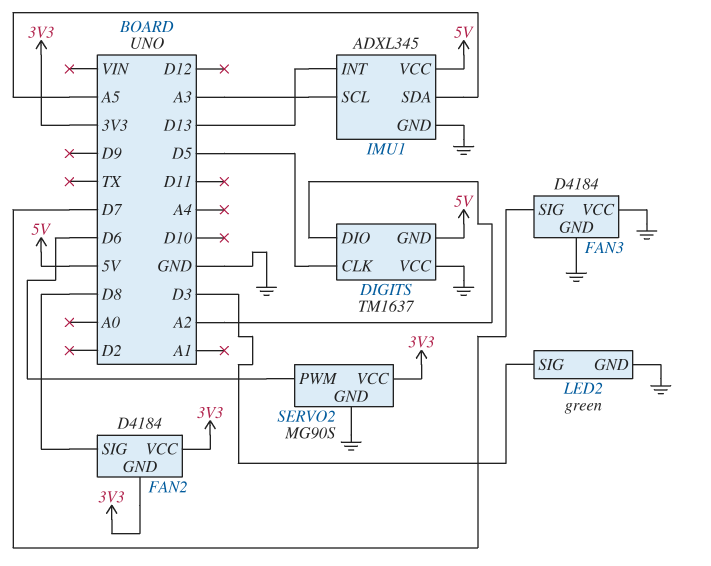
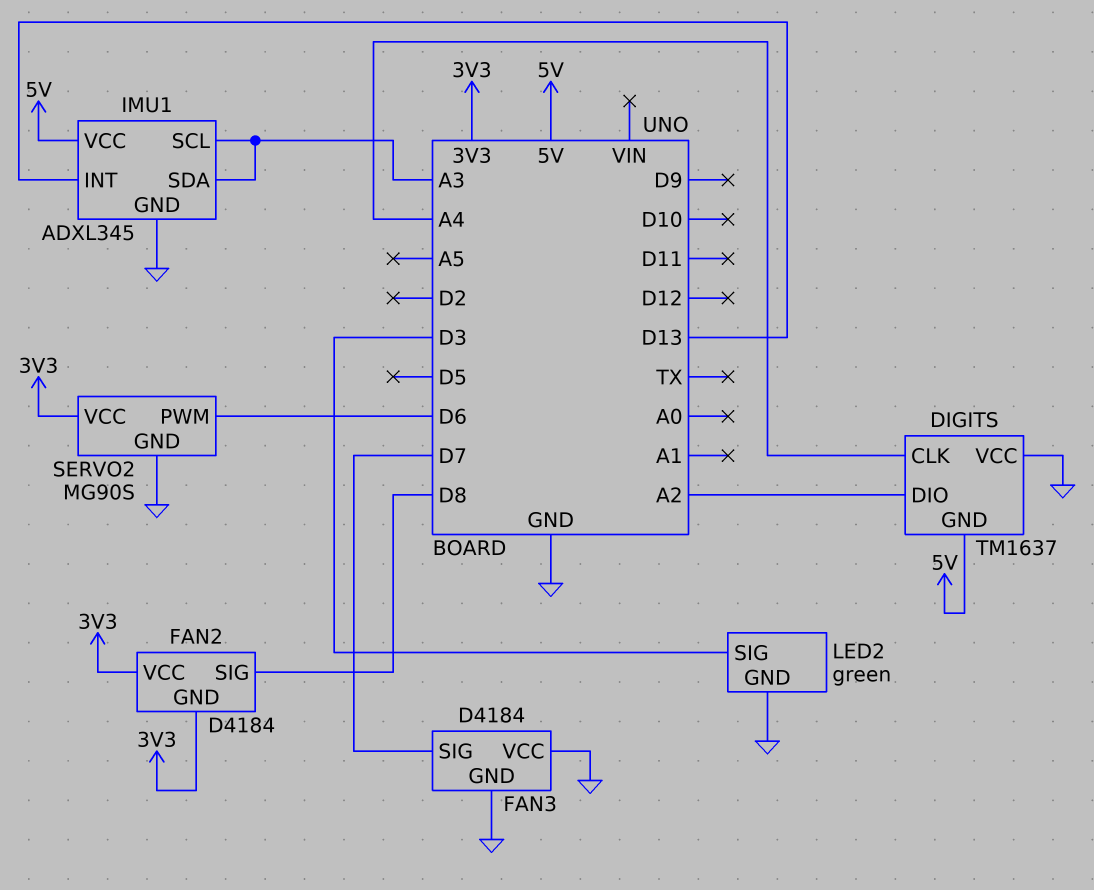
DIGITS pin CLK: D5 -> A4
IMU1 pin SDA: A5 -> A3

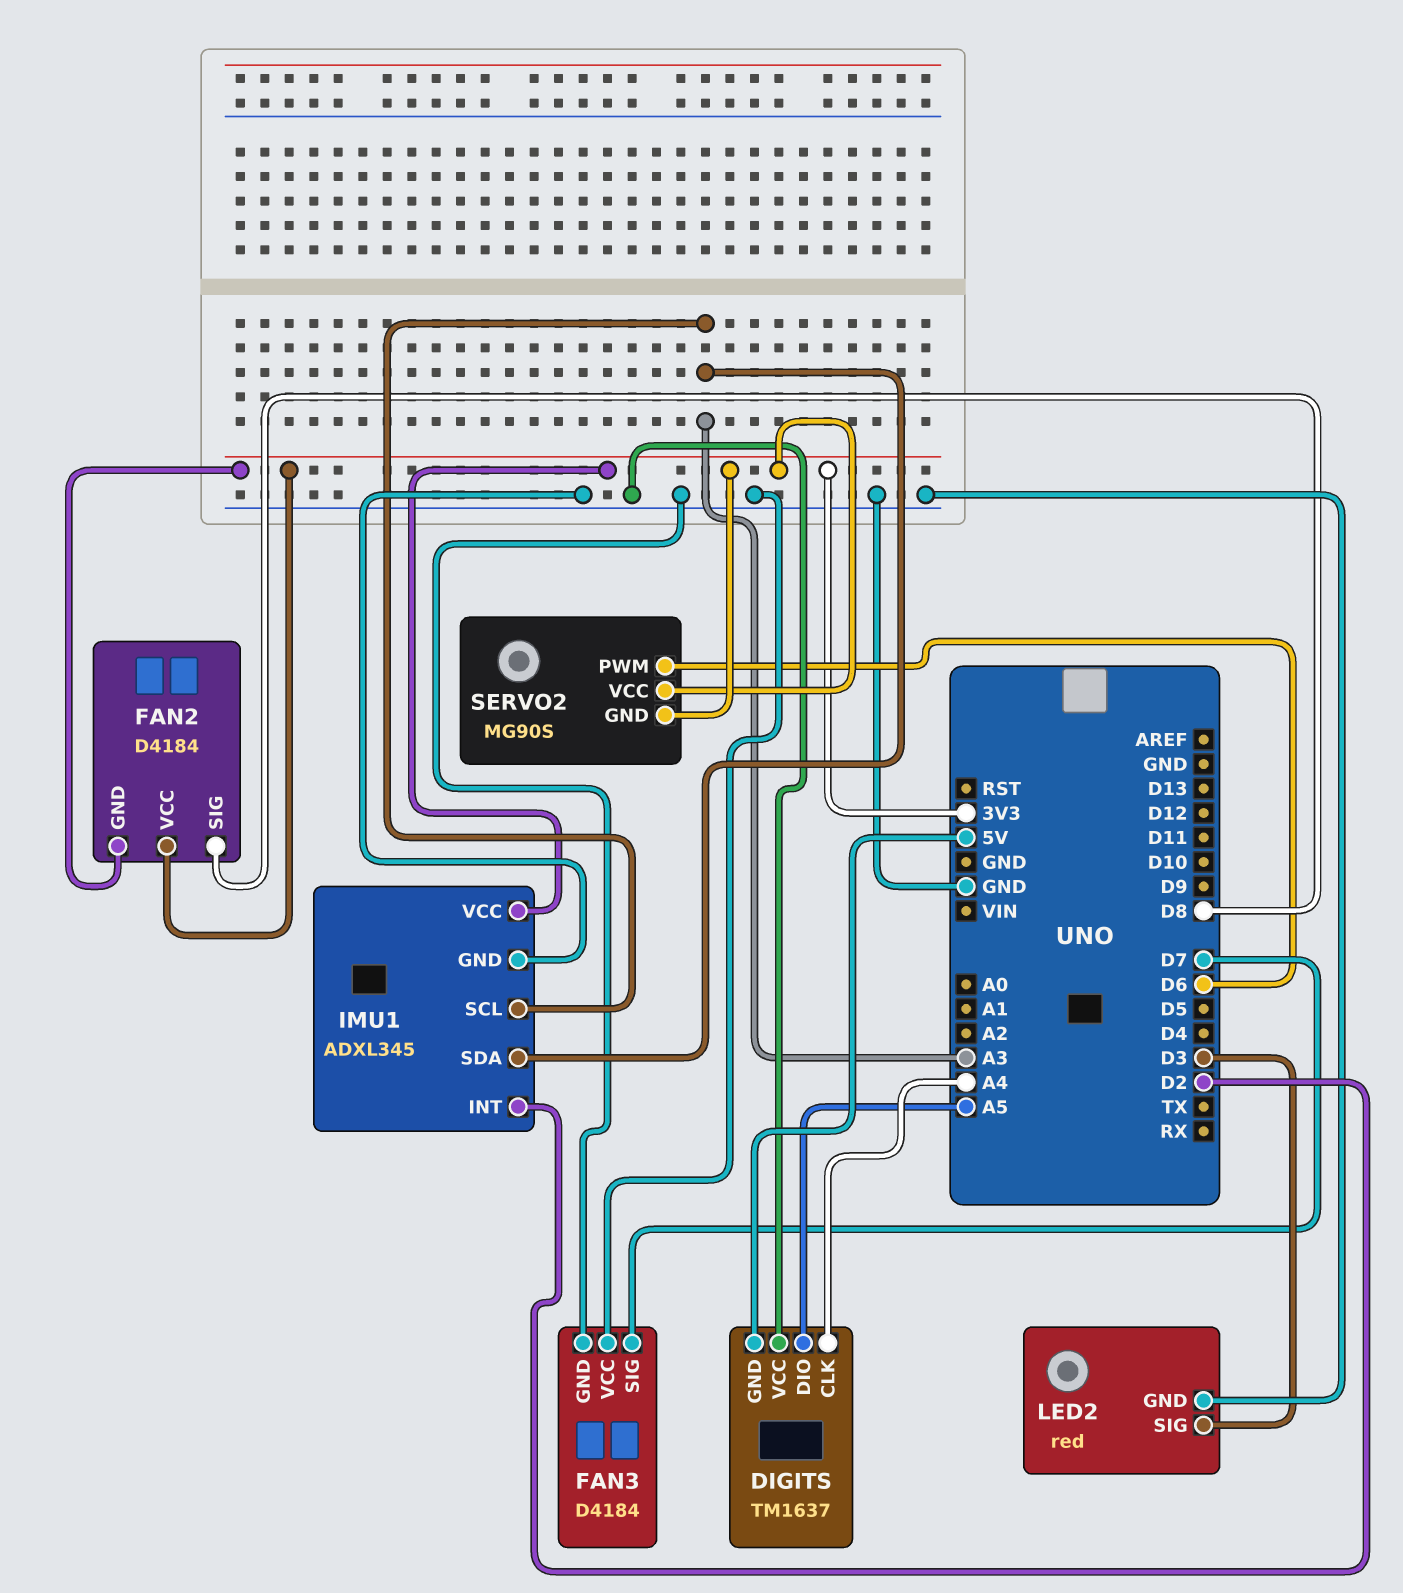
DIGITS pin DIO: A2 -> A5
IMU1 pin INT: D13 -> D2
IMU1 pin VCC: 5V -> 3V3
LED2: green -> red
SERVO2 pin GND: GND -> 3V3

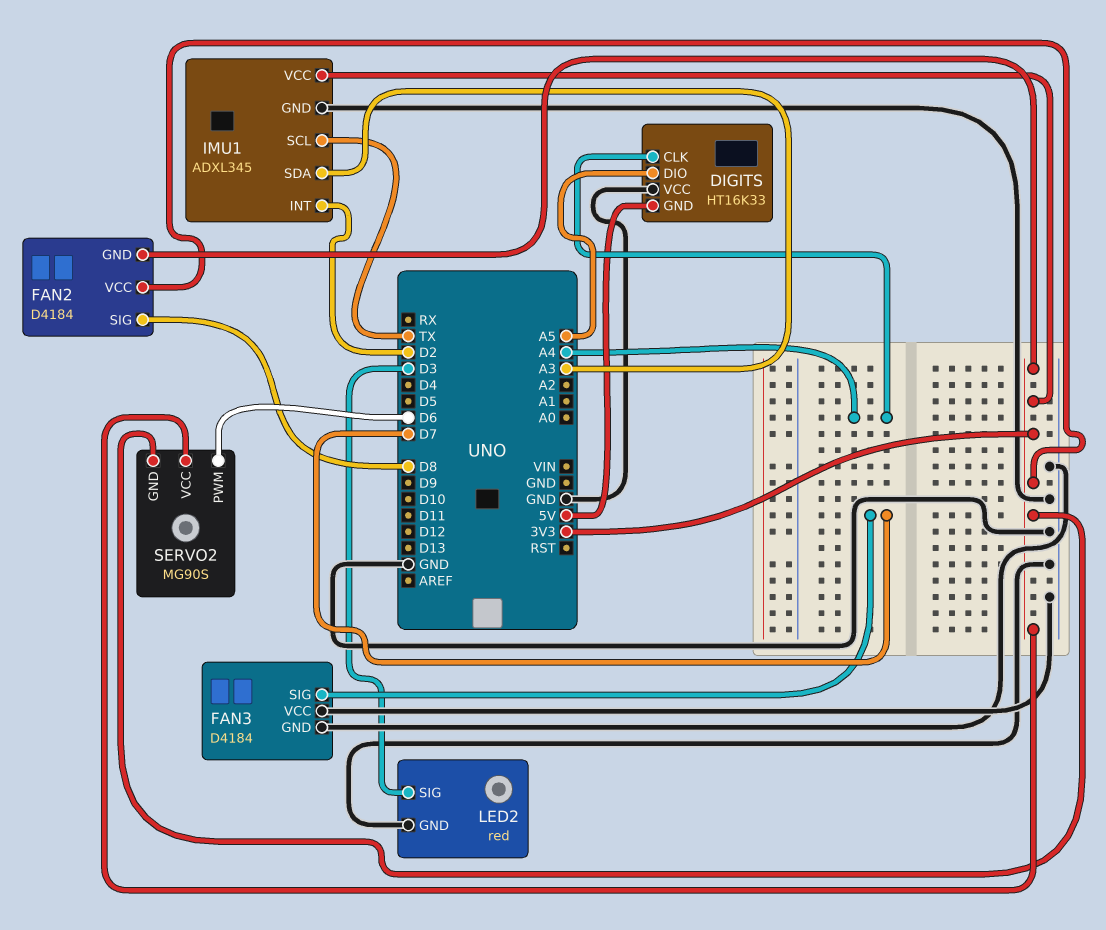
DIGITS: TM1637 -> HT16K33
IMU1 pin SCL: A3 -> TX

